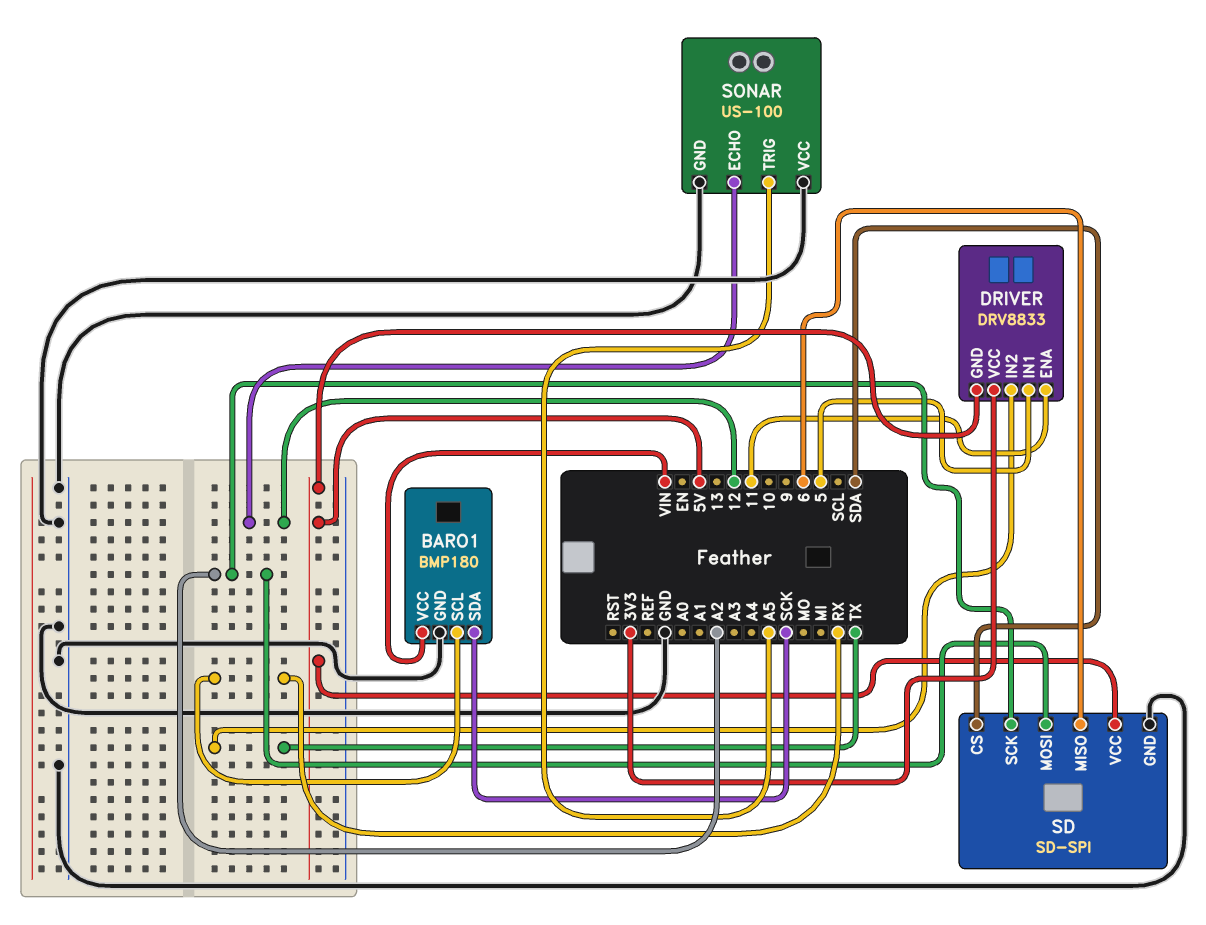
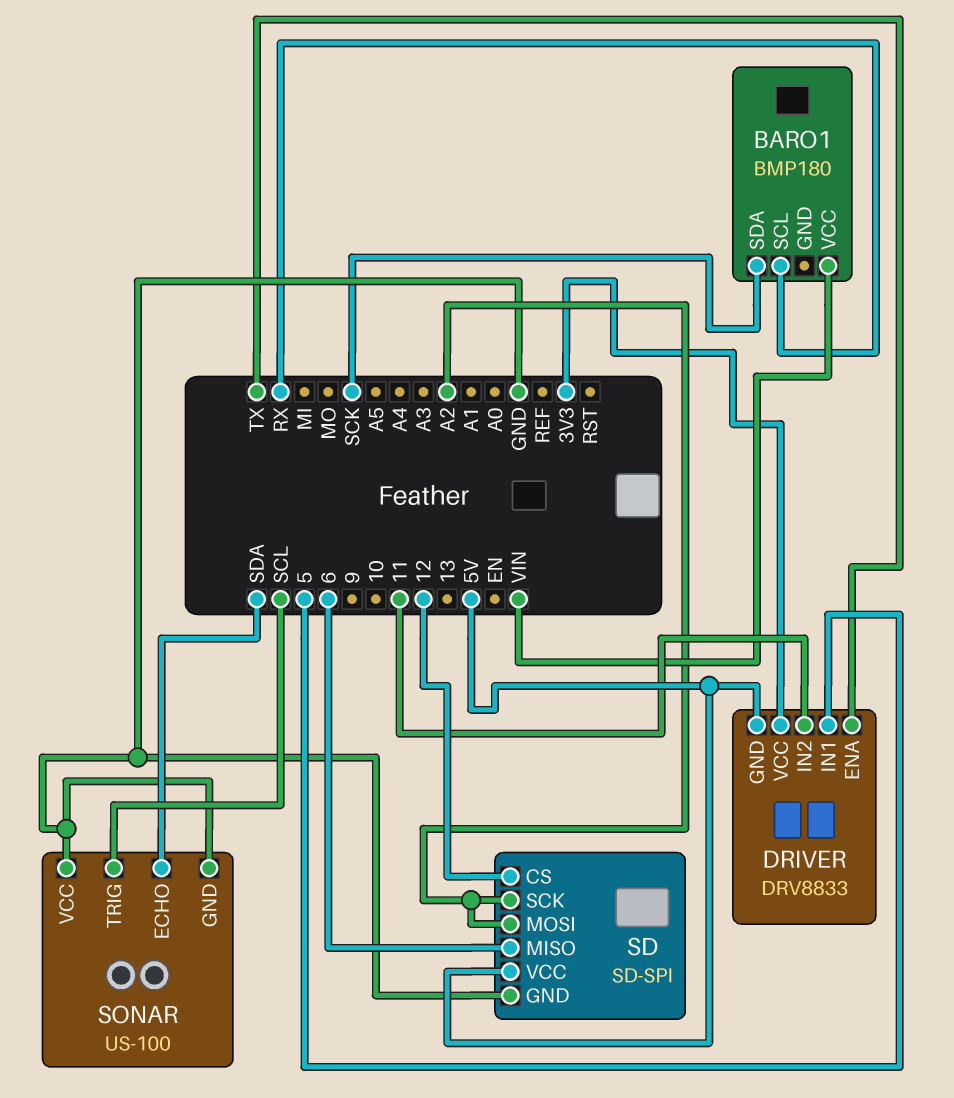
BARO1 pin GND: GND -> none
DRIVER pin ENA: 11 -> TX
DRIVER pin IN2: TX -> 11
SD pin CS: SDA -> 12
SONAR pin ECHO: 12 -> SDA
SONAR pin TRIG: A5 -> SCL

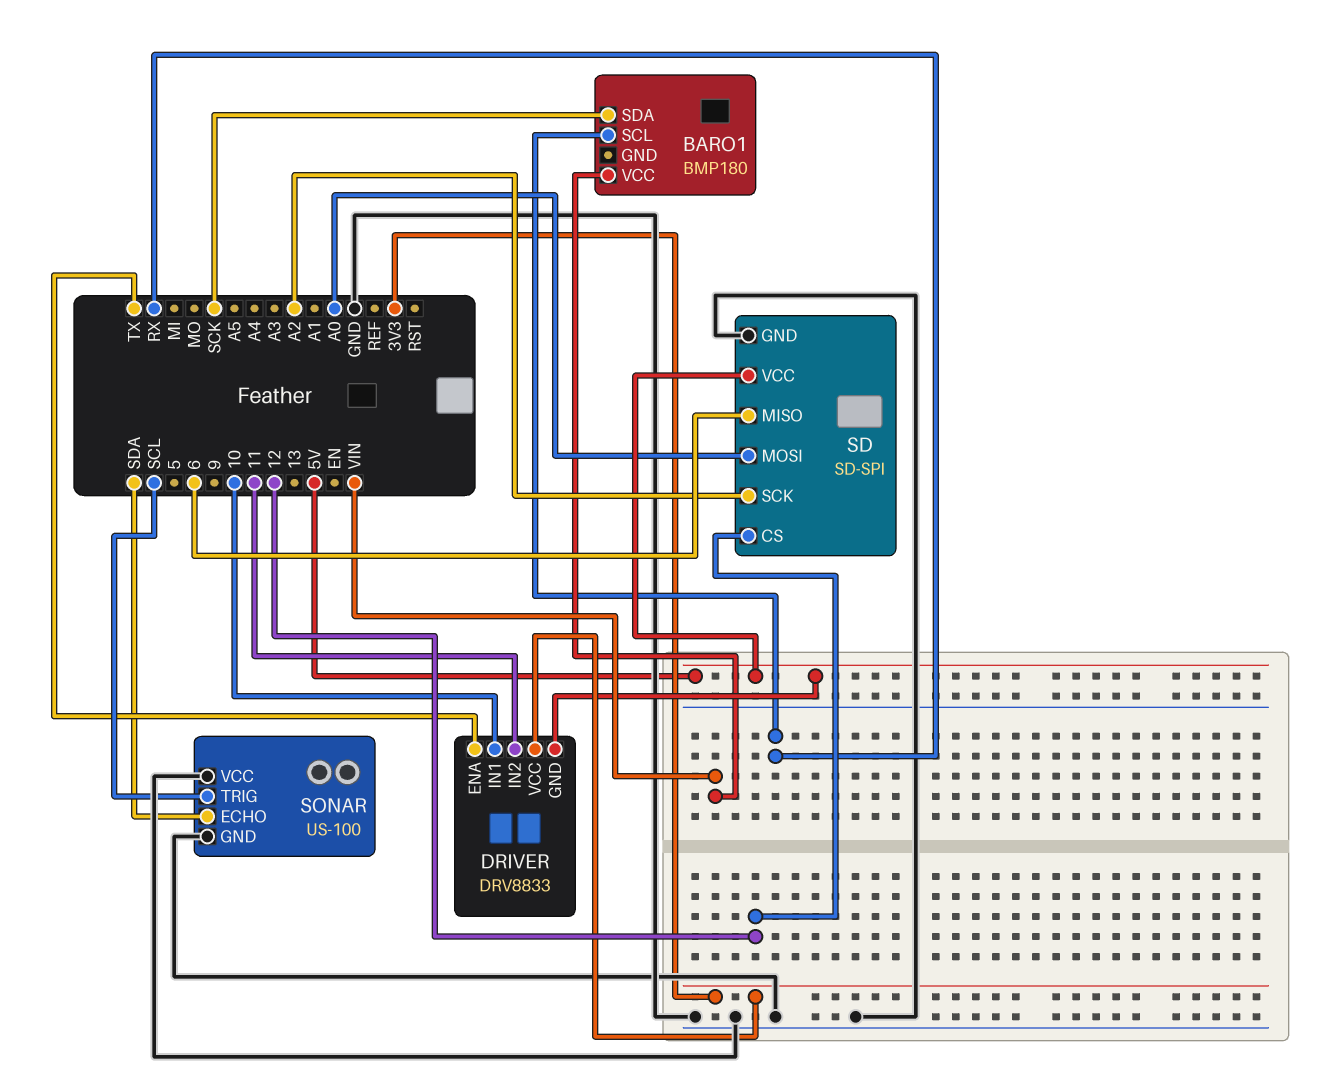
DRIVER pin IN1: 5 -> 10
SD pin MOSI: A2 -> A0

